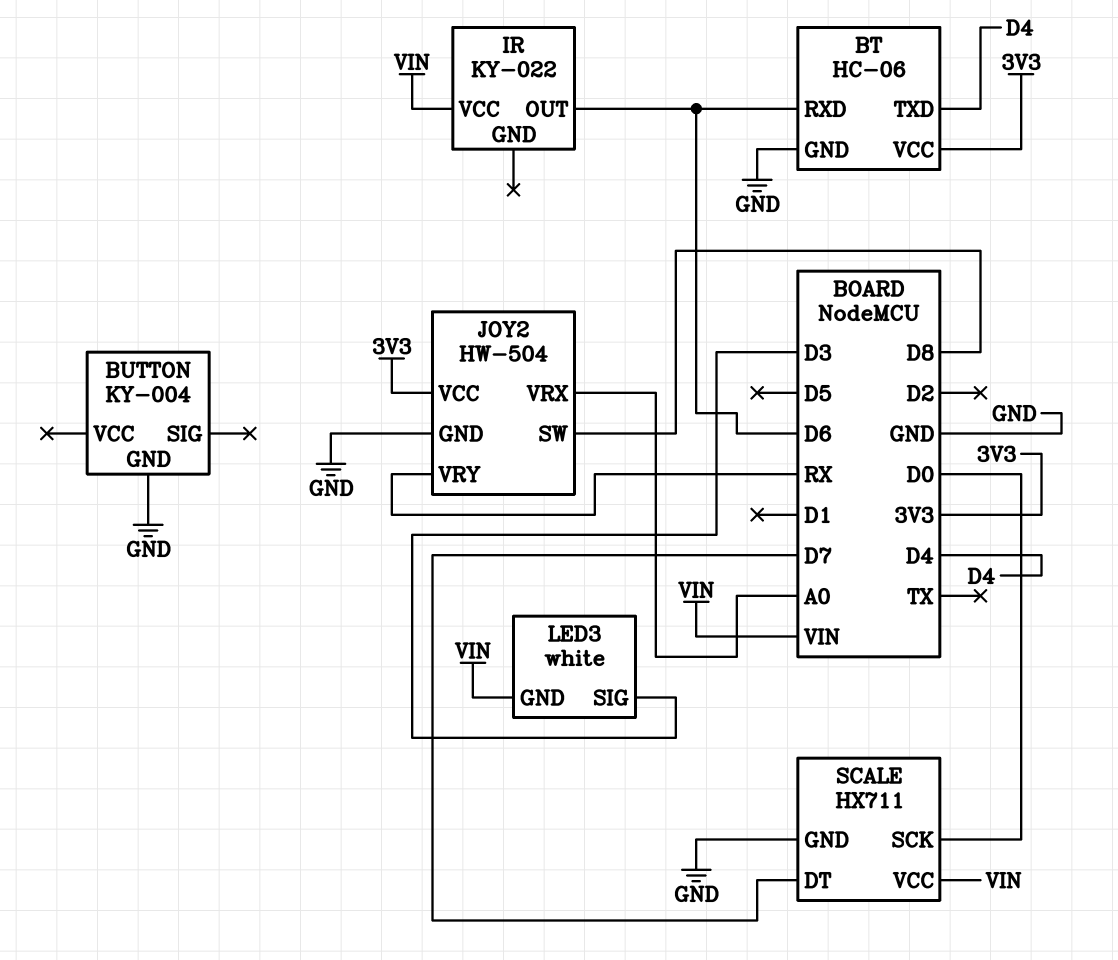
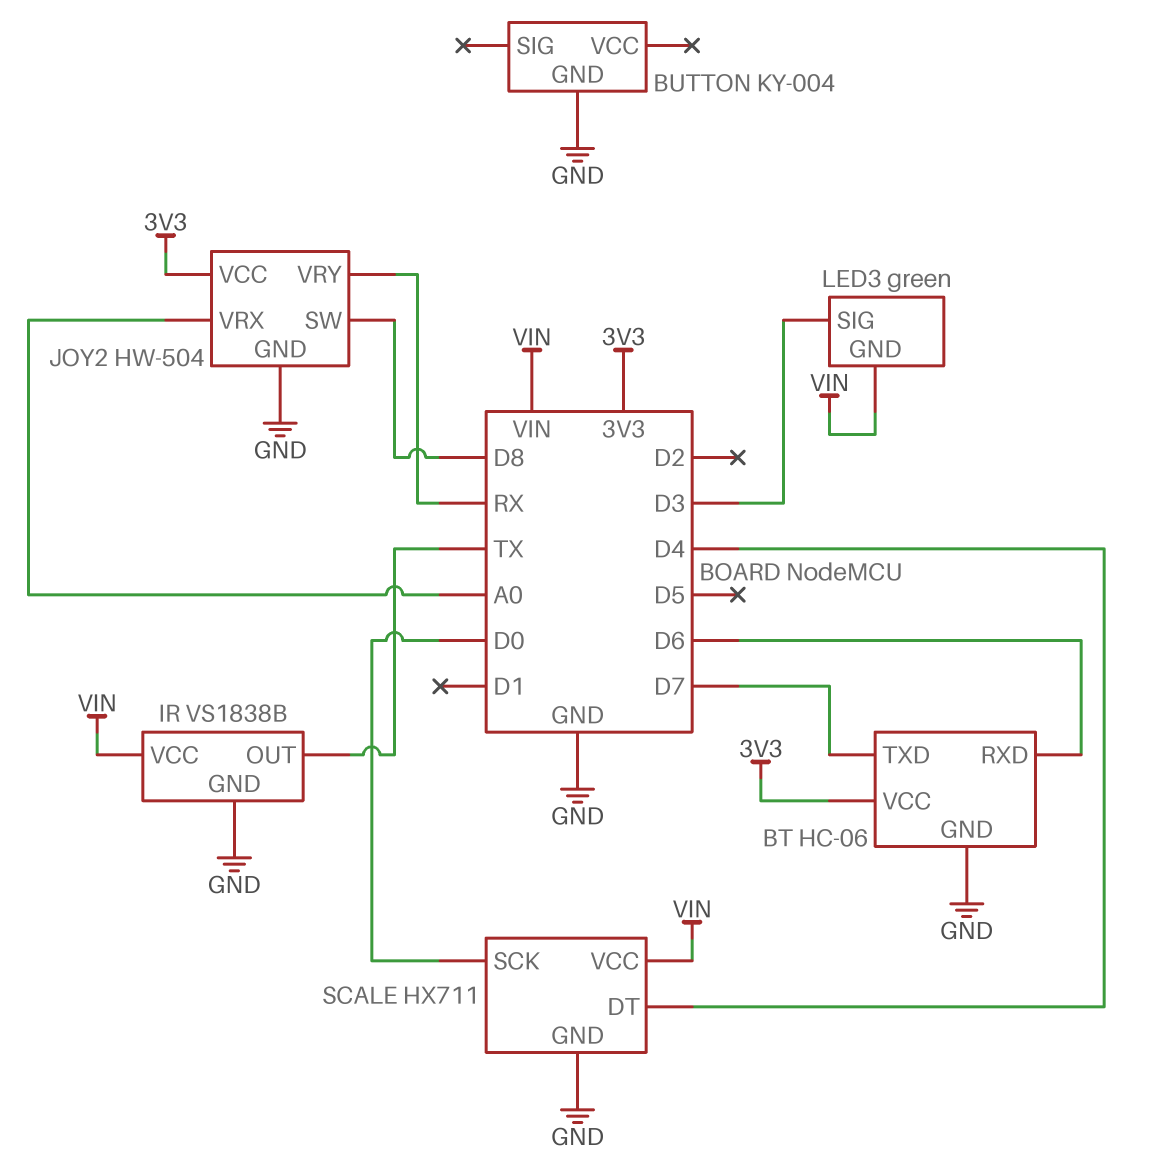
BT pin TXD: D4 -> D7
IR: KY-022 -> VS1838B
IR pin GND: none -> GND
IR pin OUT: D6 -> TX
LED3: white -> green
SCALE pin DT: D7 -> D4

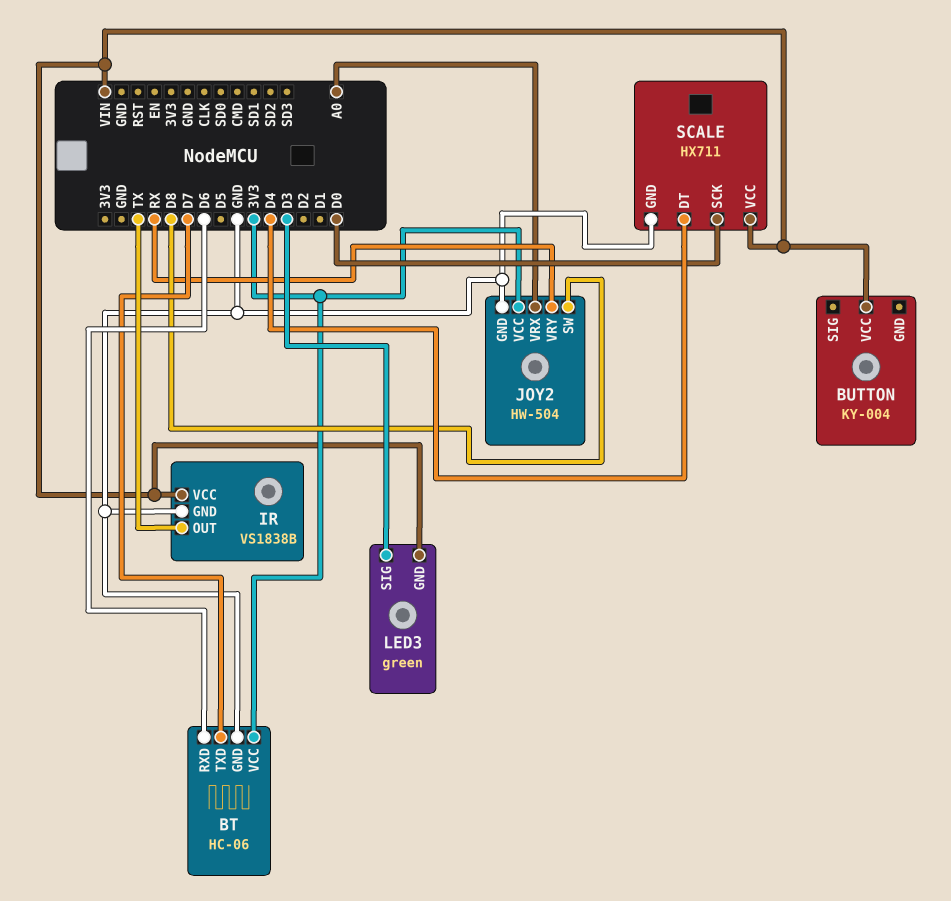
BUTTON pin GND: GND -> none
BUTTON pin VCC: none -> VIN

